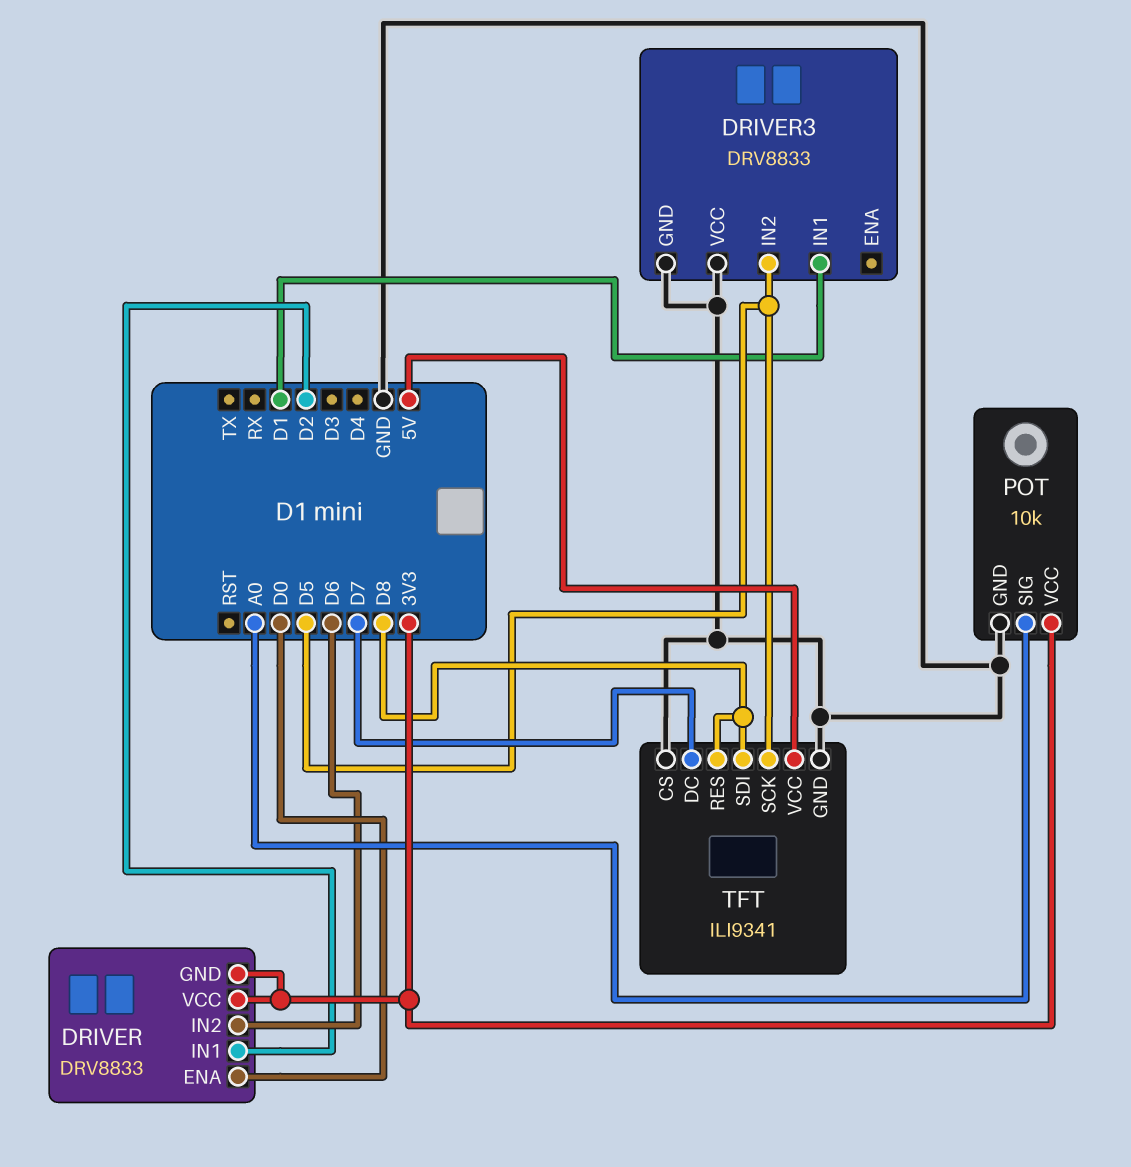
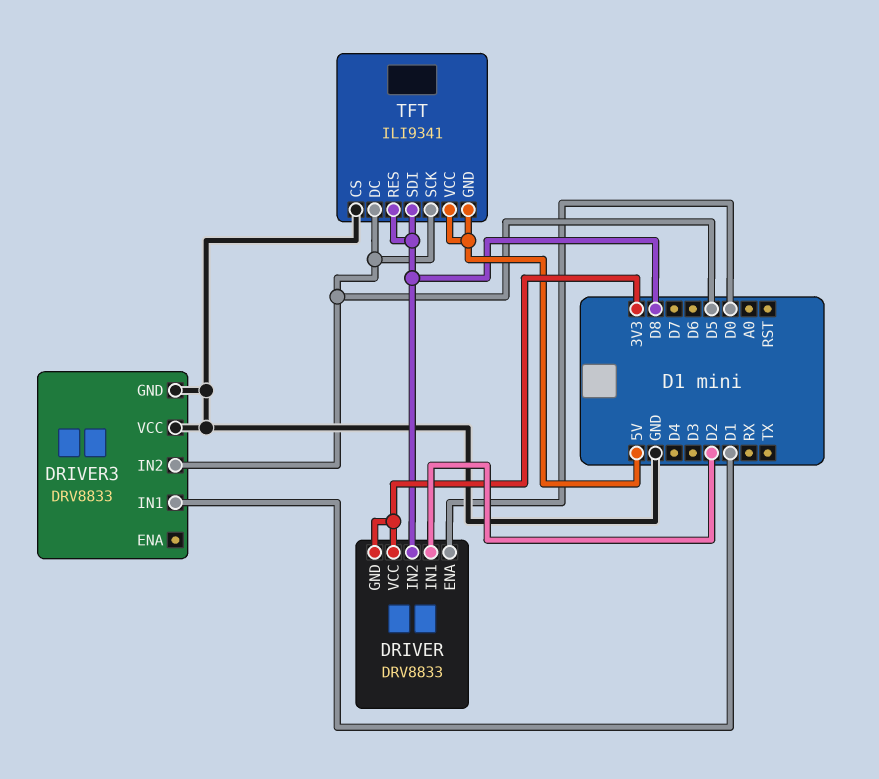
DRIVER pin IN2: D6 -> D8
POT: 10k -> none
POT pin GND: GND -> none
POT pin SIG: A0 -> none
POT pin VCC: 3V3 -> none
TFT pin DC: D7 -> D5
TFT pin GND: GND -> 5V

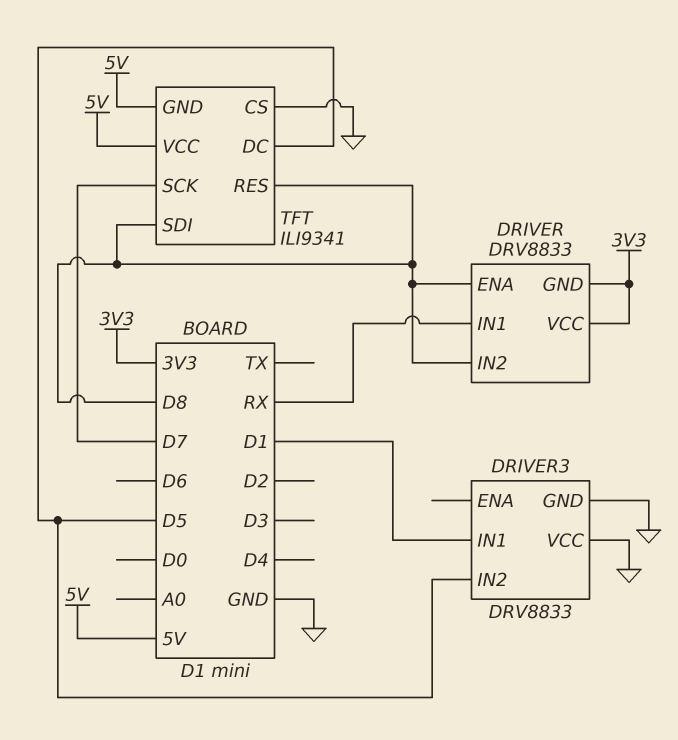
DRIVER pin ENA: D0 -> D8
DRIVER pin IN1: D2 -> RX
TFT pin SCK: D5 -> D7

